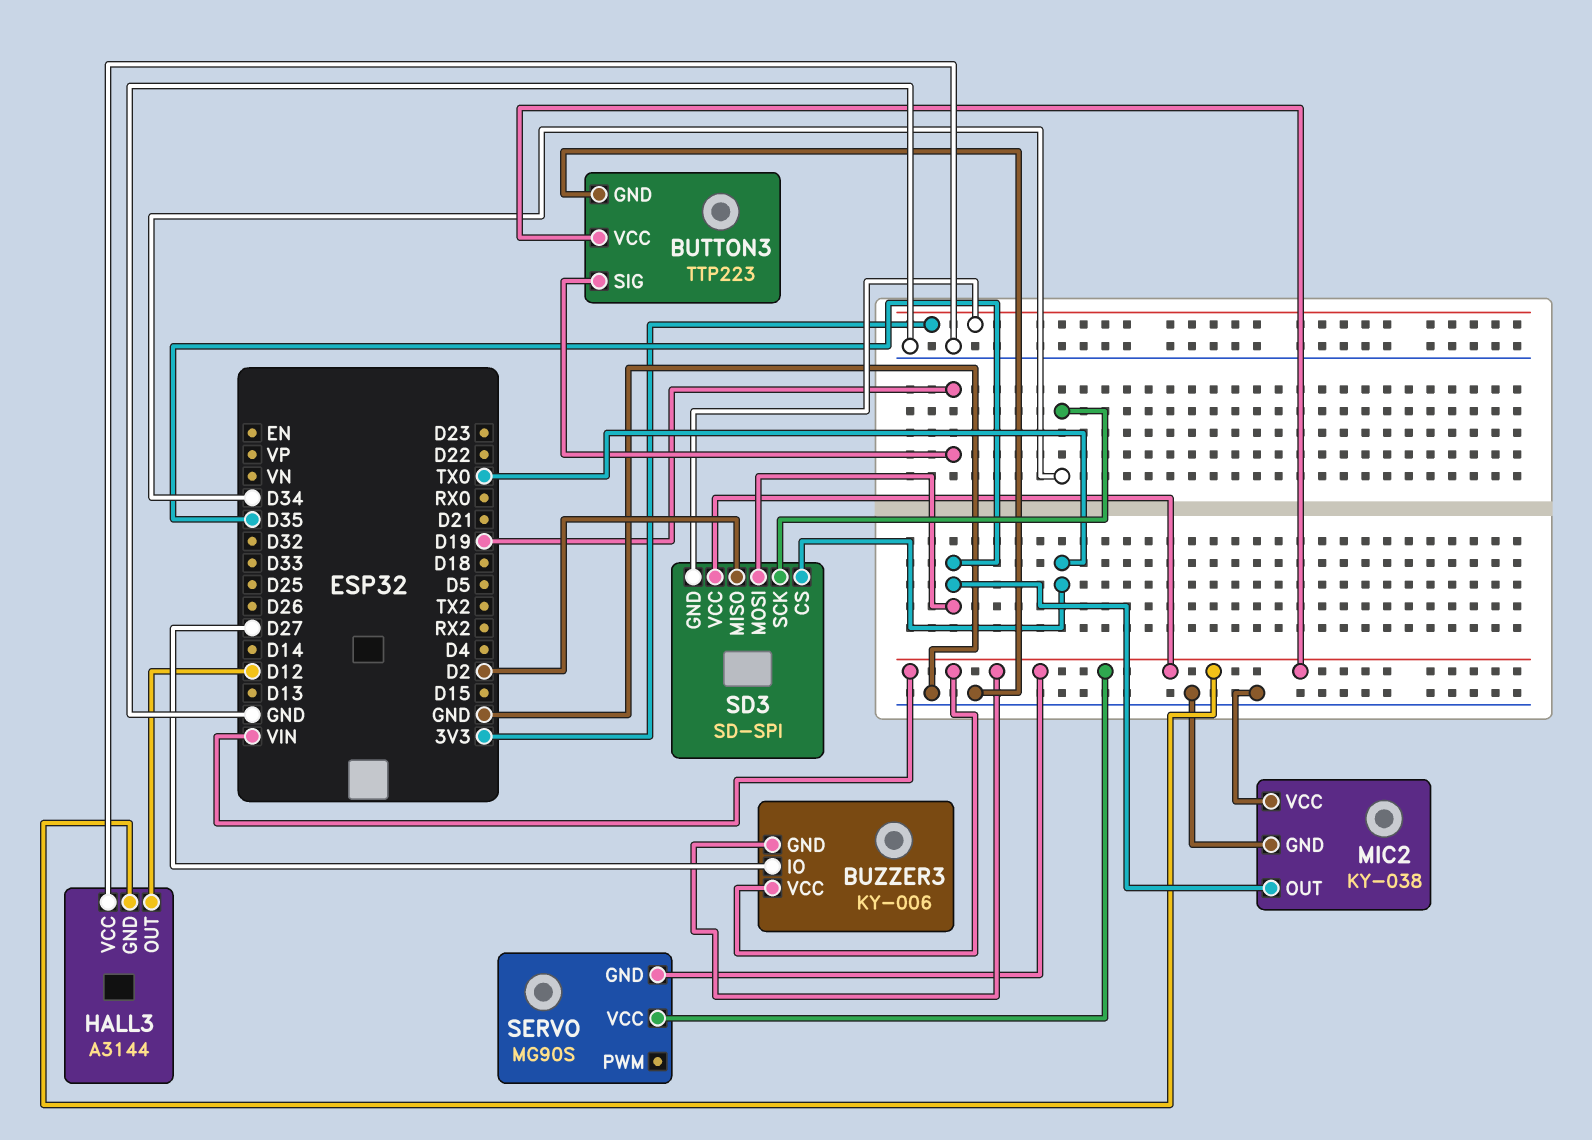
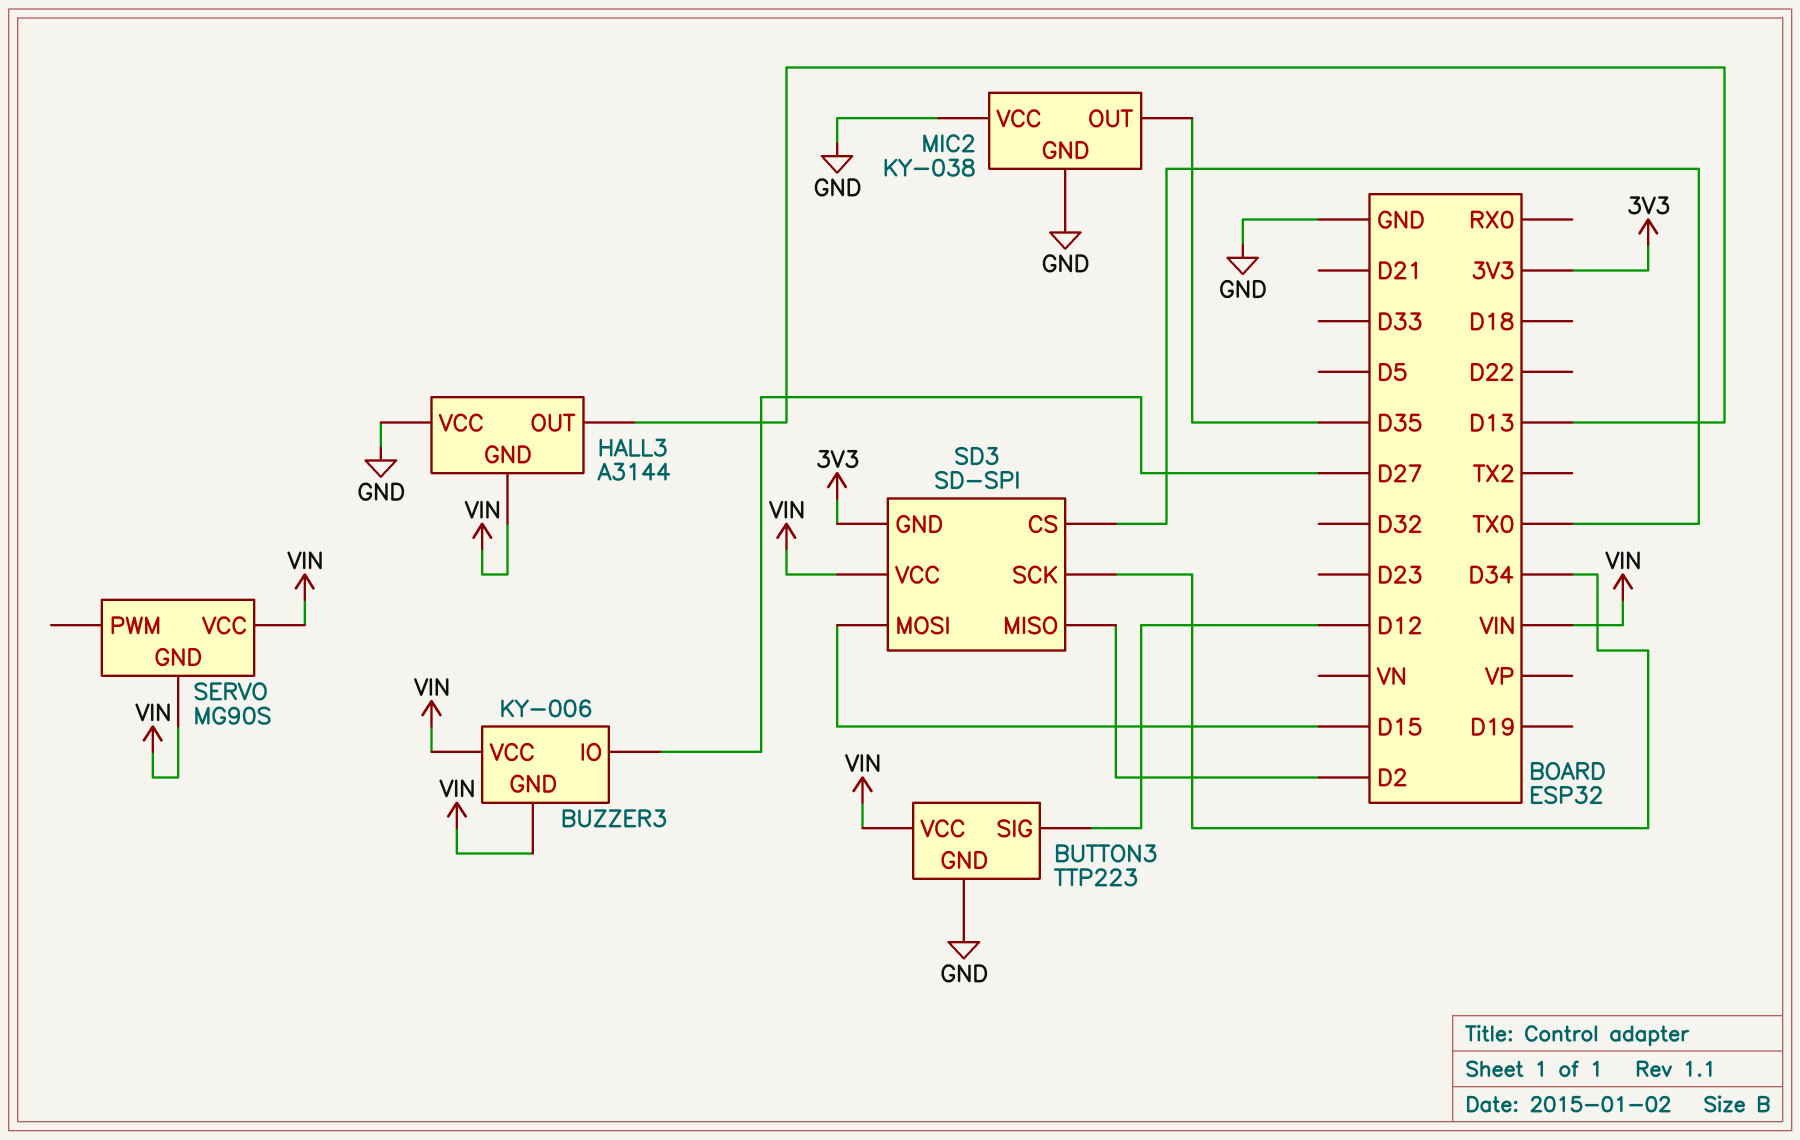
BUTTON3 pin SIG: D19 -> D12
HALL3 pin OUT: D12 -> D13
SD3 pin MOSI: D35 -> D15

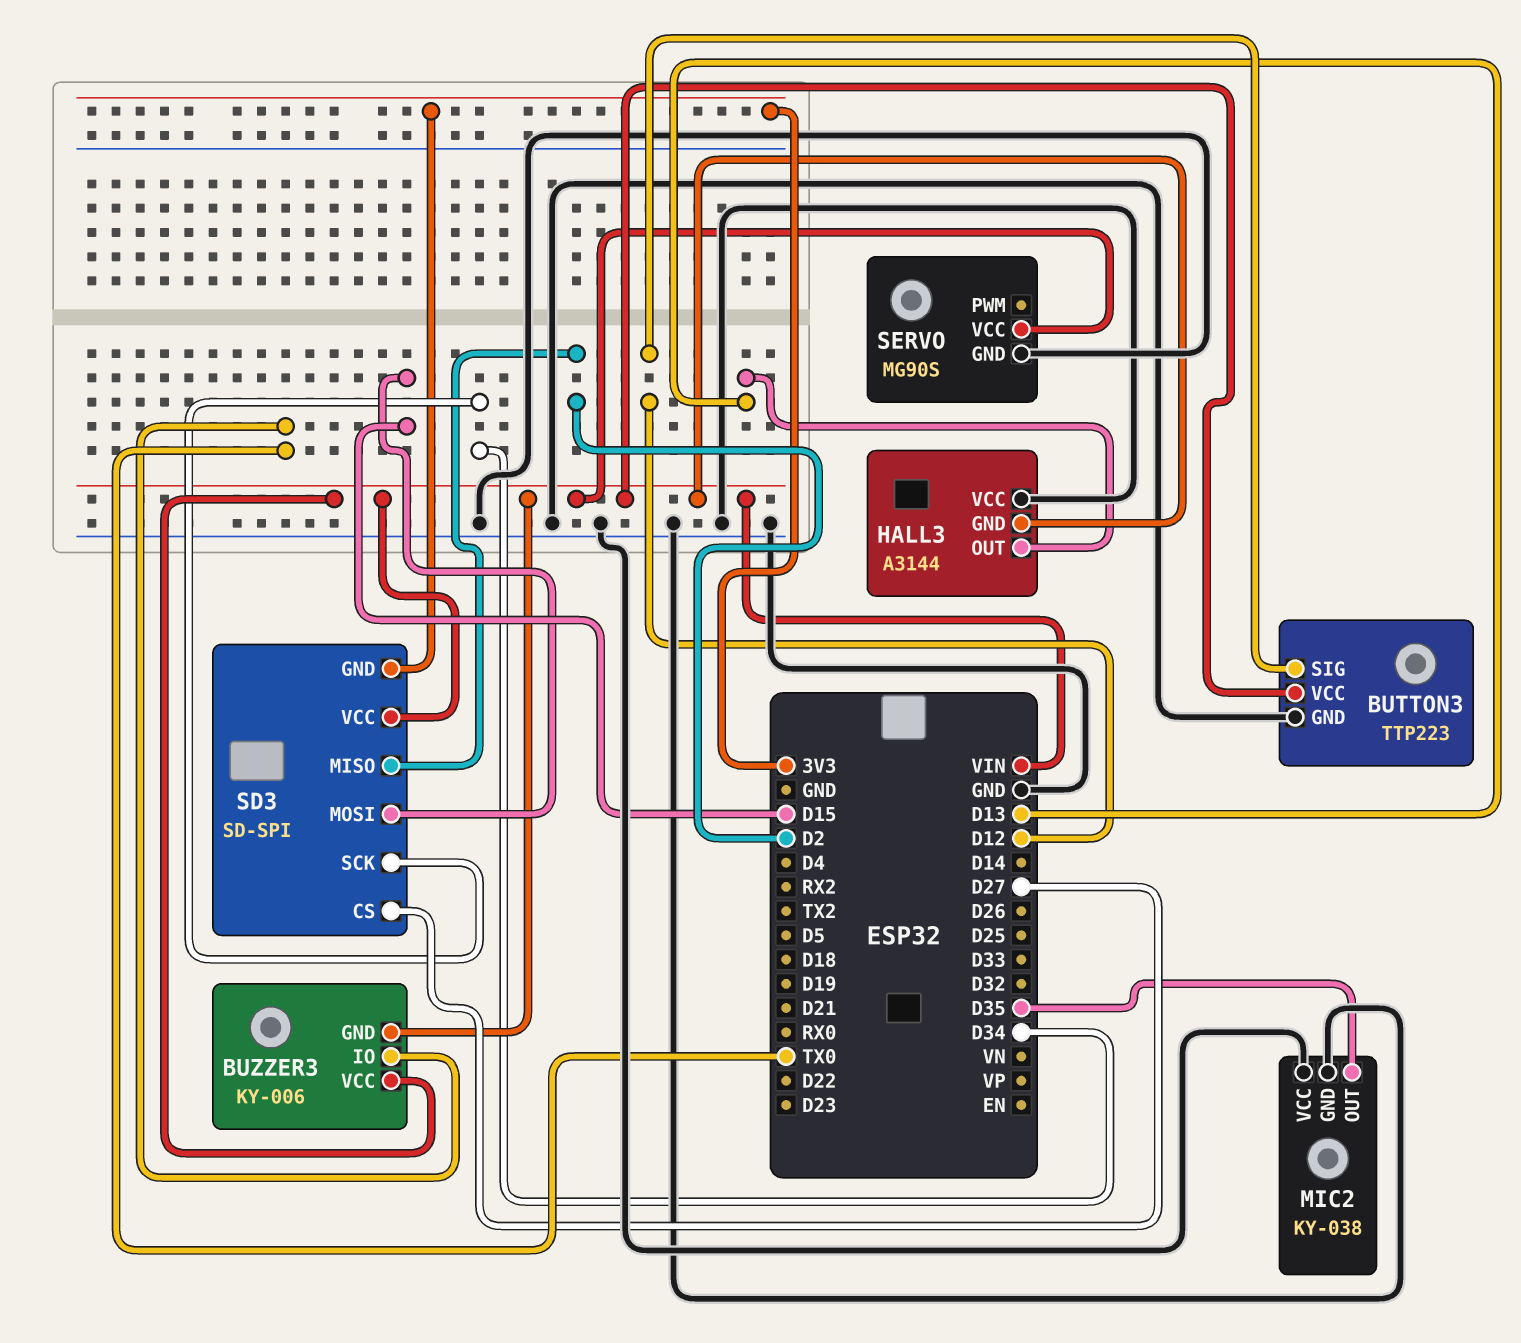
BUZZER3 pin IO: D27 -> TX0
SD3 pin CS: TX0 -> D27
SERVO pin GND: VIN -> GND

